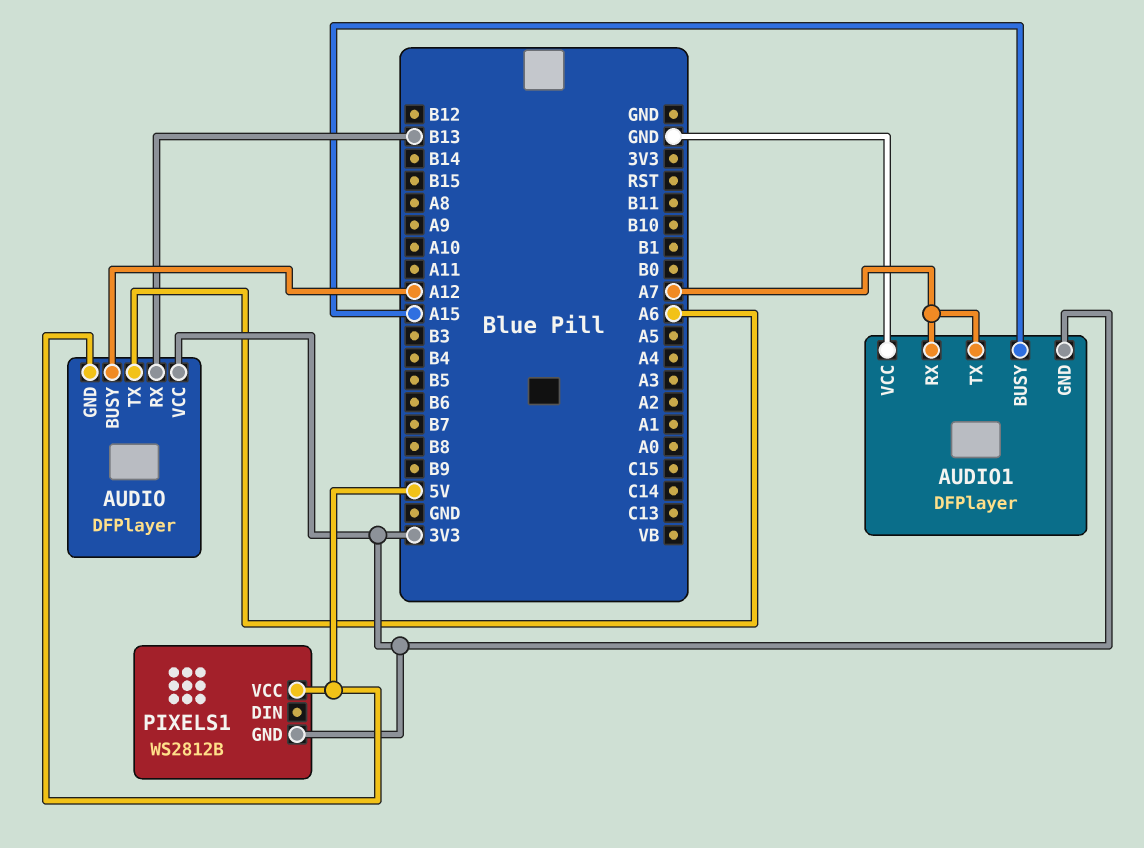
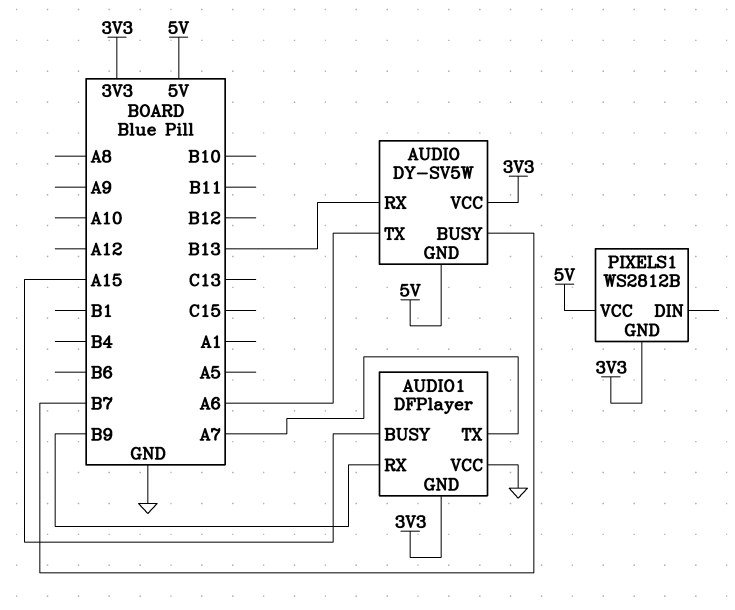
AUDIO: DFPlayer -> DY-SV5W
AUDIO pin BUSY: A12 -> B7
AUDIO1 pin RX: A7 -> B9

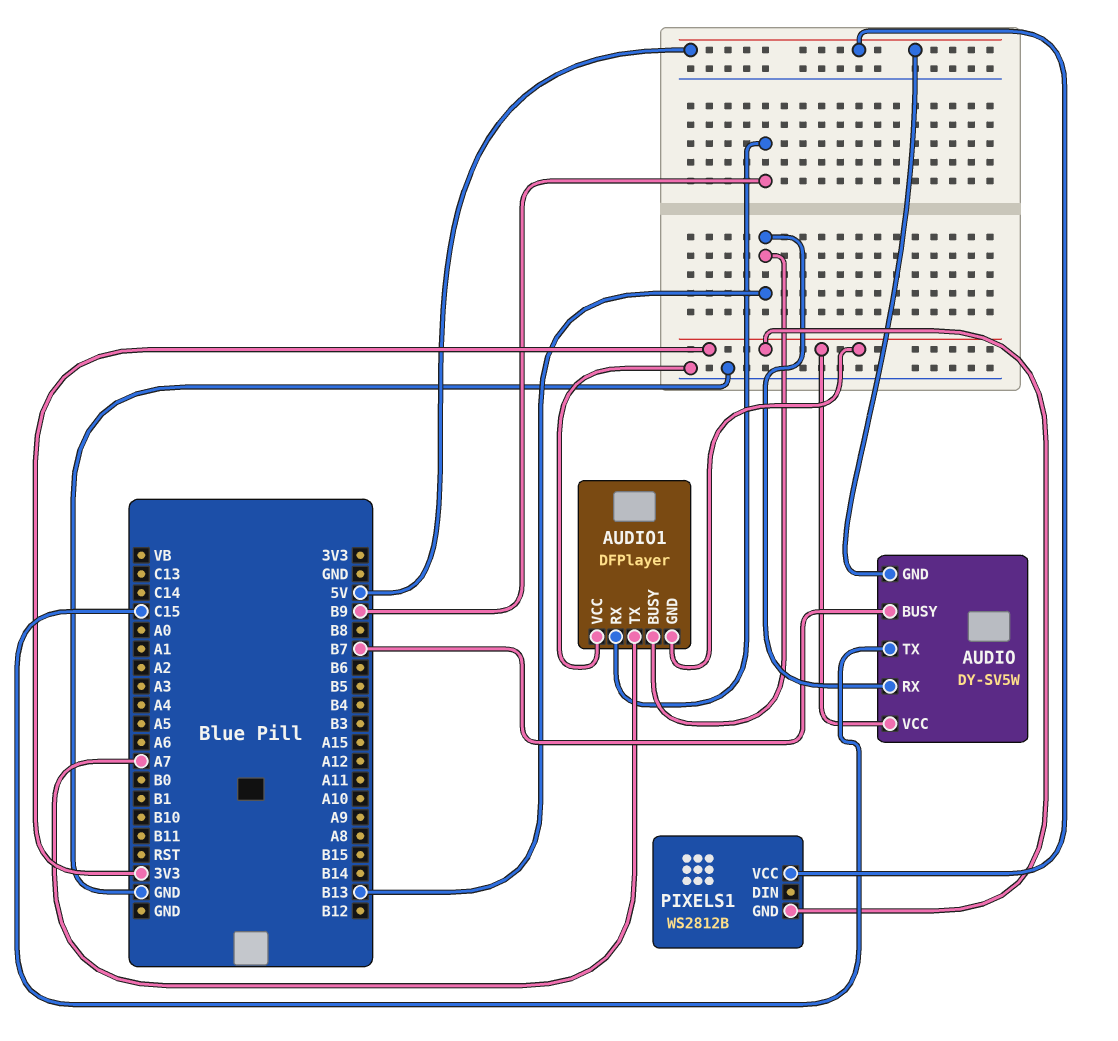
AUDIO pin TX: A6 -> C15
AUDIO1 pin BUSY: A15 -> B13

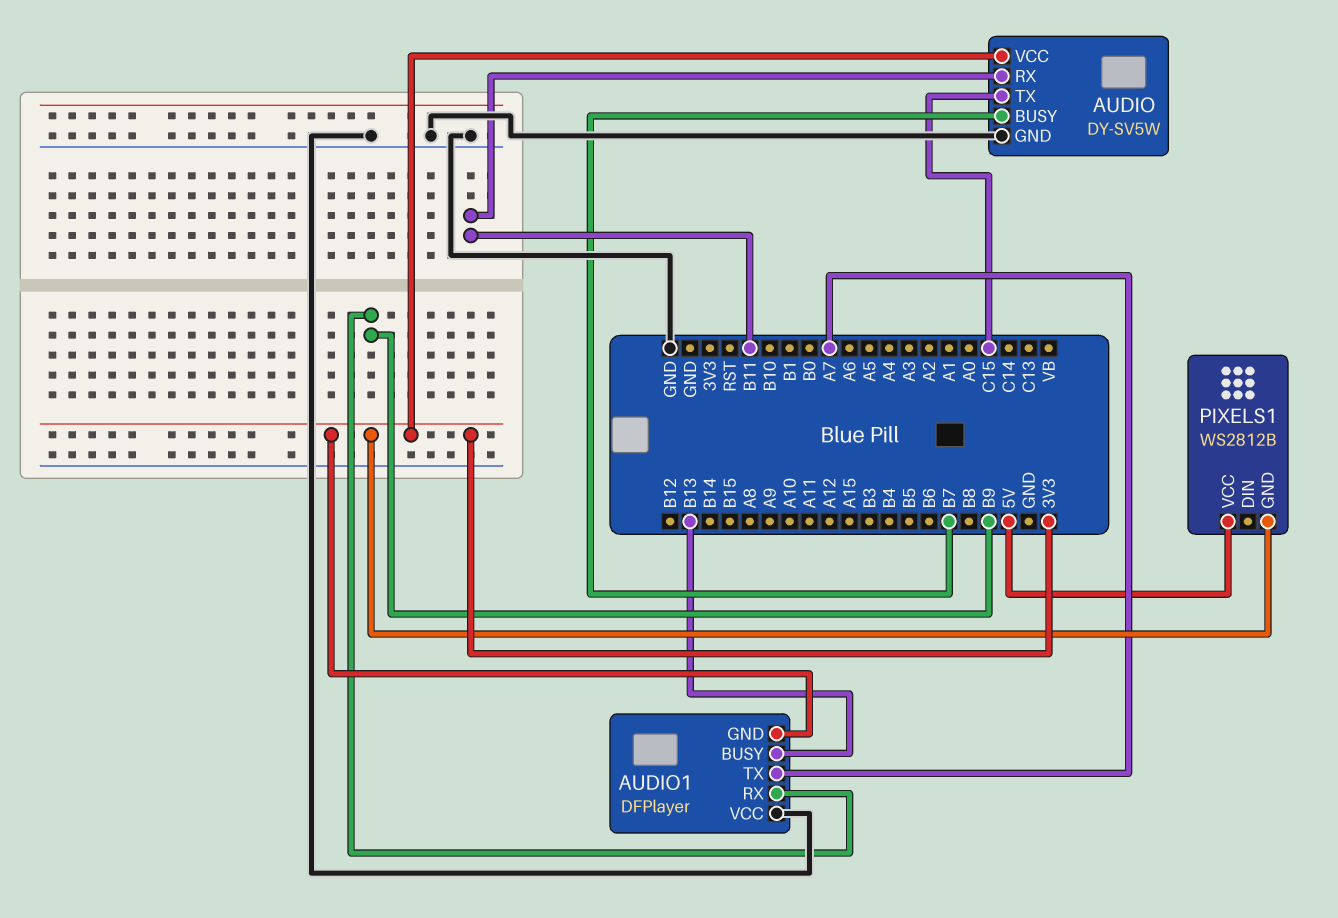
AUDIO pin GND: 5V -> GND
AUDIO pin RX: B13 -> B11

